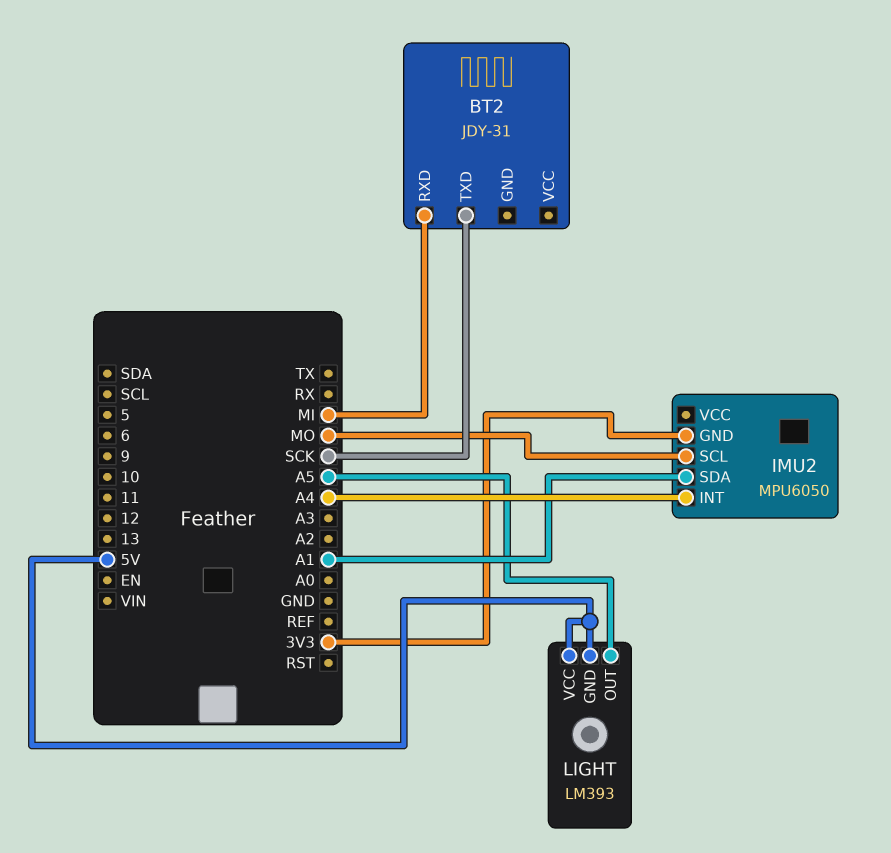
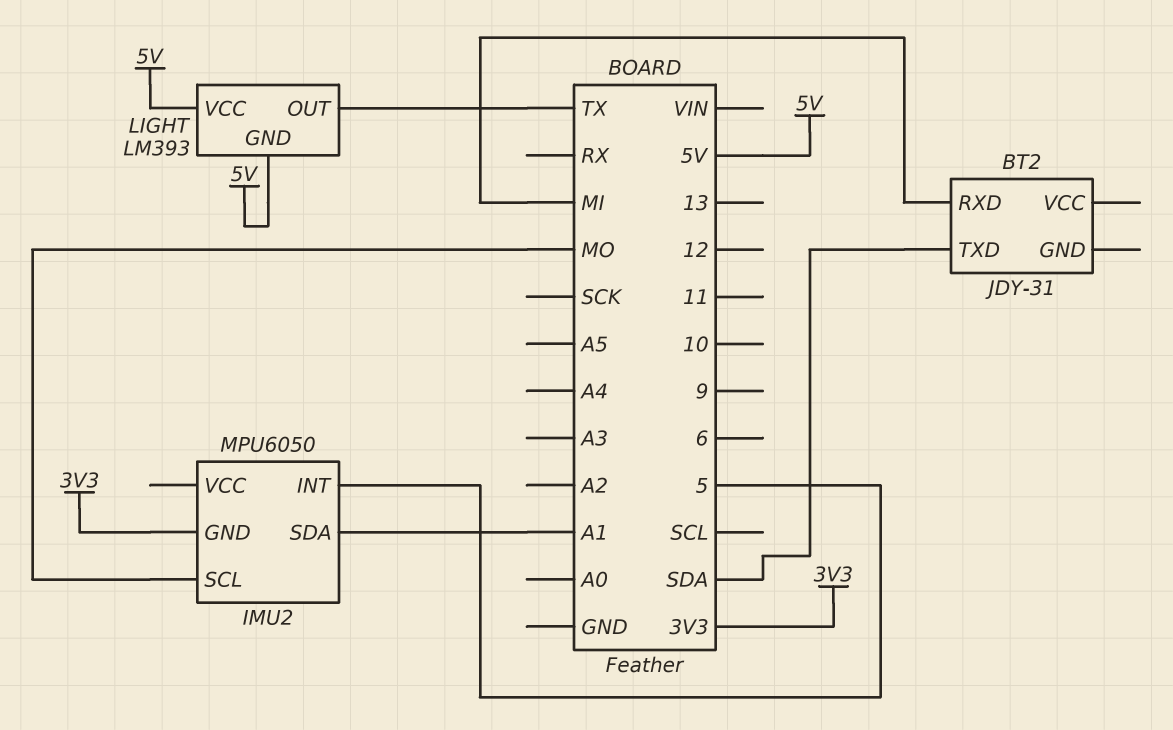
BT2 pin TXD: SCK -> SDA
IMU2 pin INT: A4 -> 5
LIGHT pin OUT: A5 -> TX

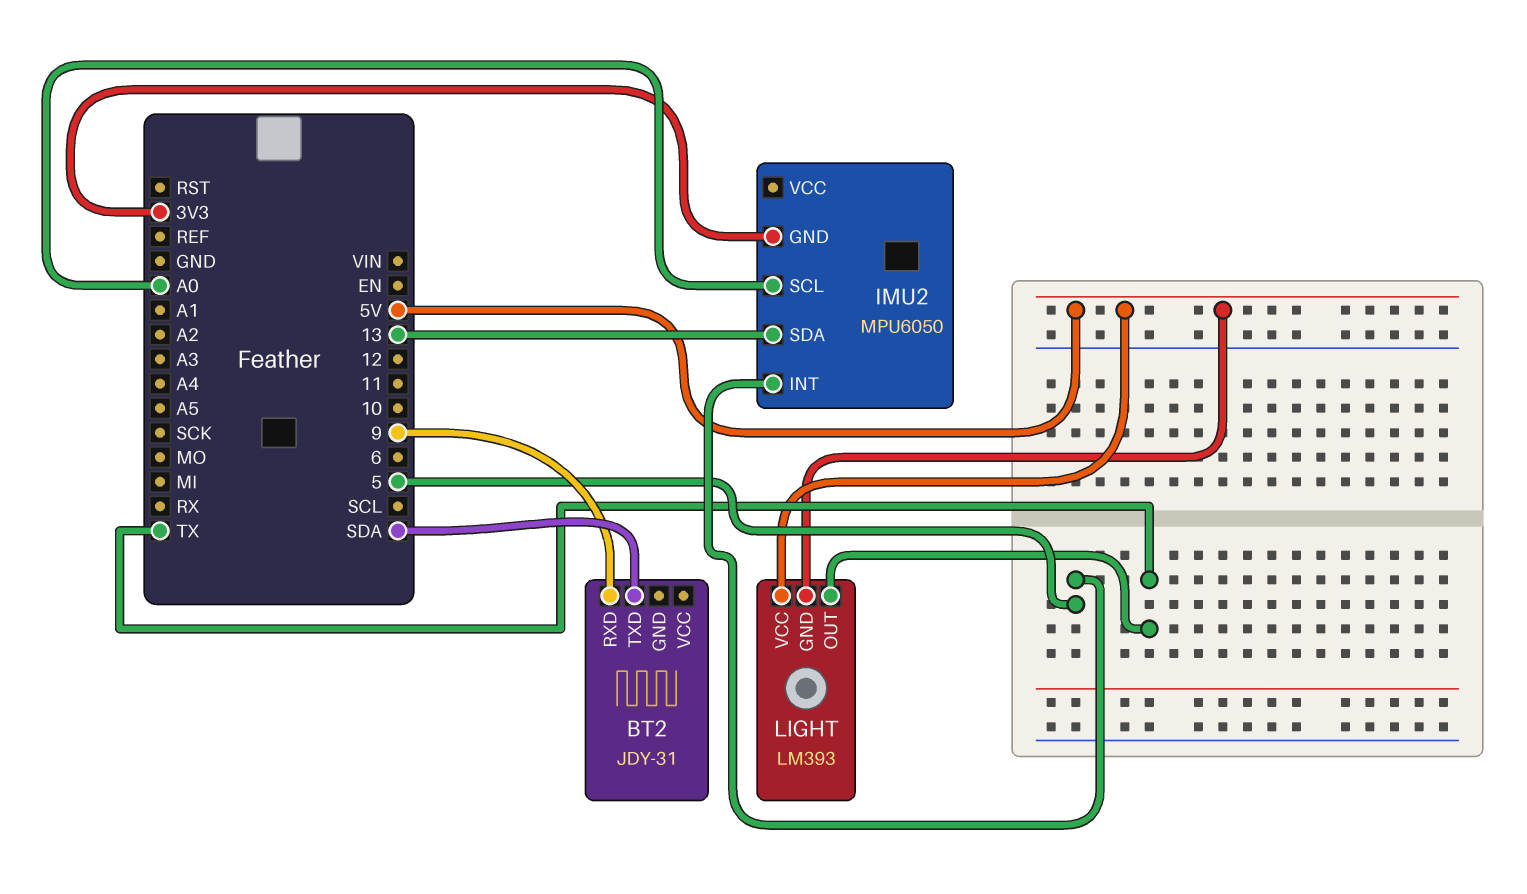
BT2 pin RXD: MI -> 9
IMU2 pin SCL: MO -> A0
IMU2 pin SDA: A1 -> 13

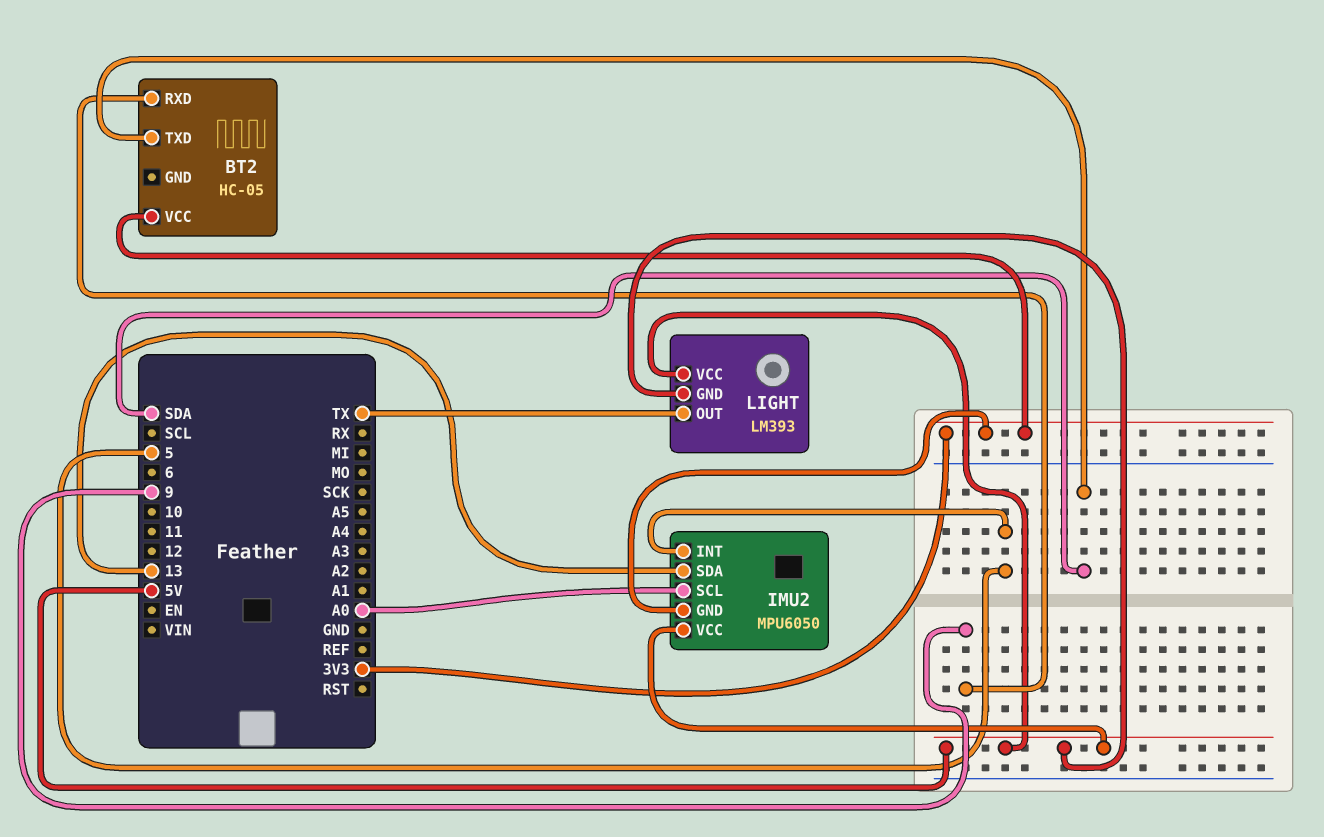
BT2: JDY-31 -> HC-05
BT2 pin VCC: none -> 3V3
IMU2 pin VCC: none -> 5V

